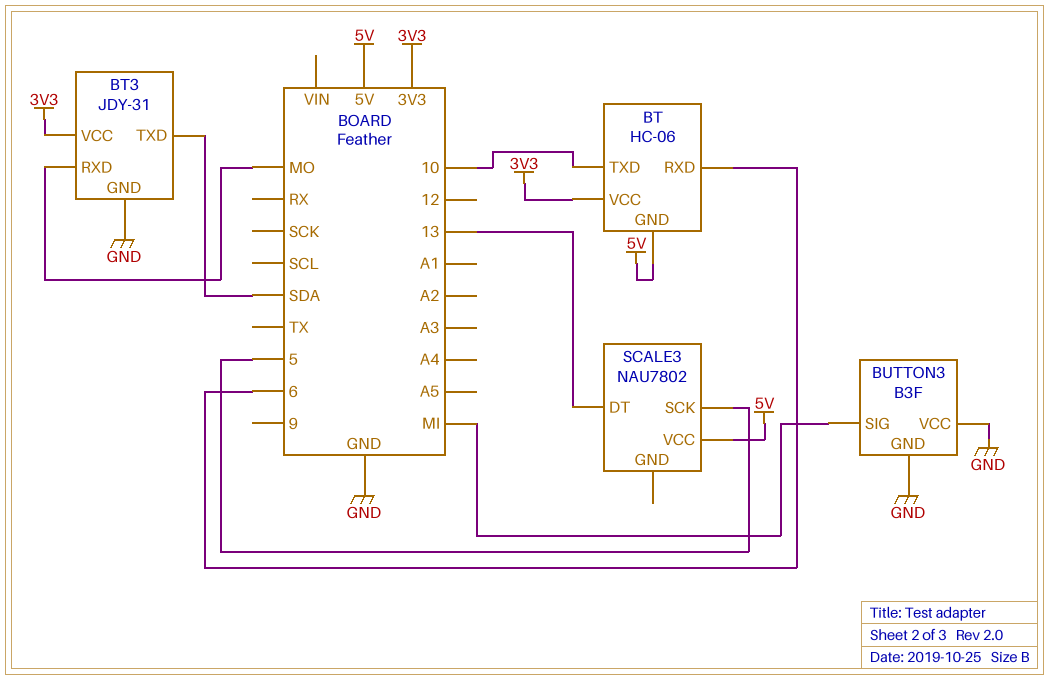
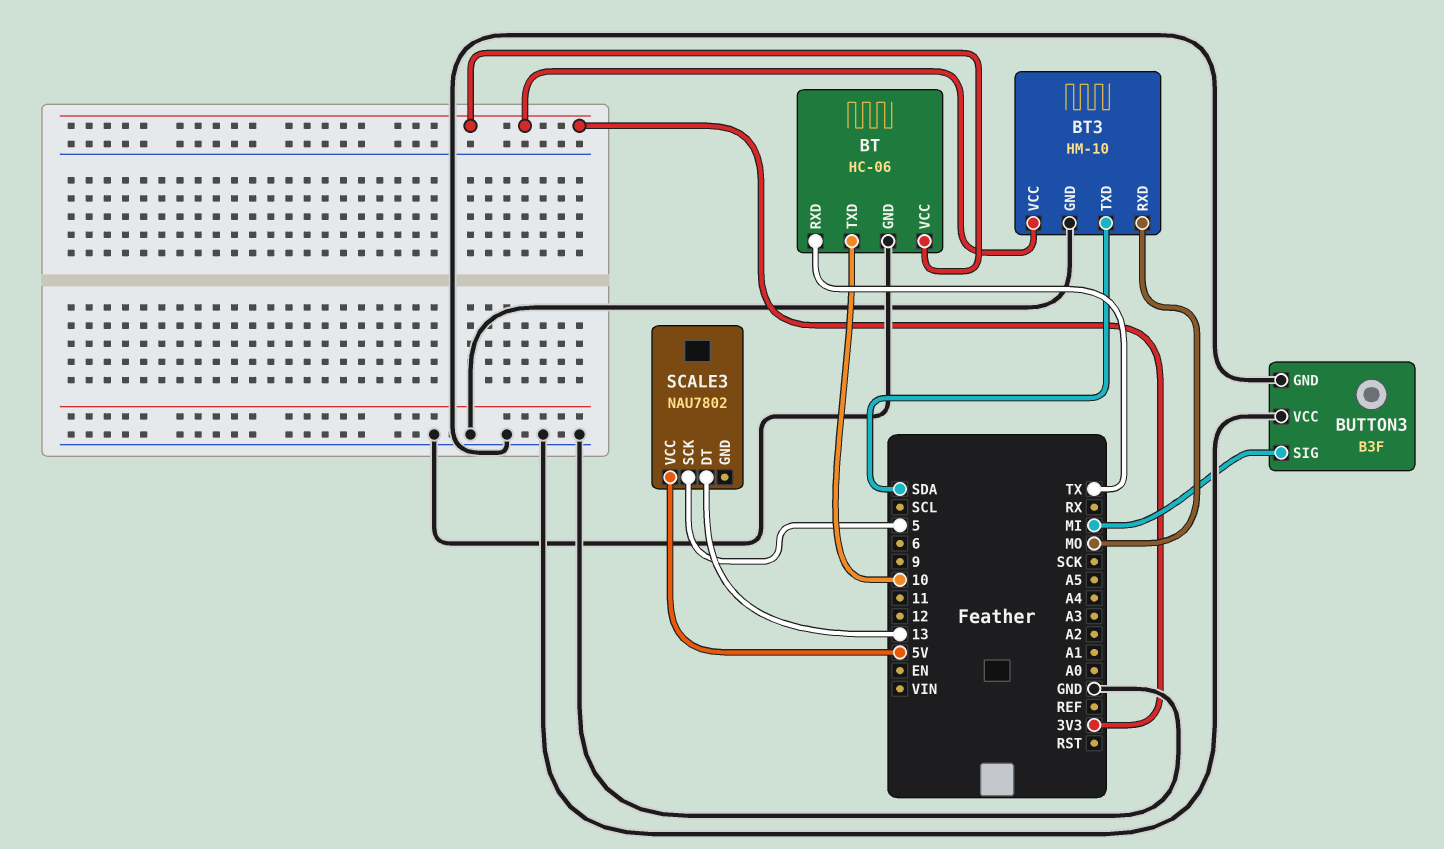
BT pin GND: 5V -> GND
BT pin RXD: 6 -> TX
BT3: JDY-31 -> HM-10

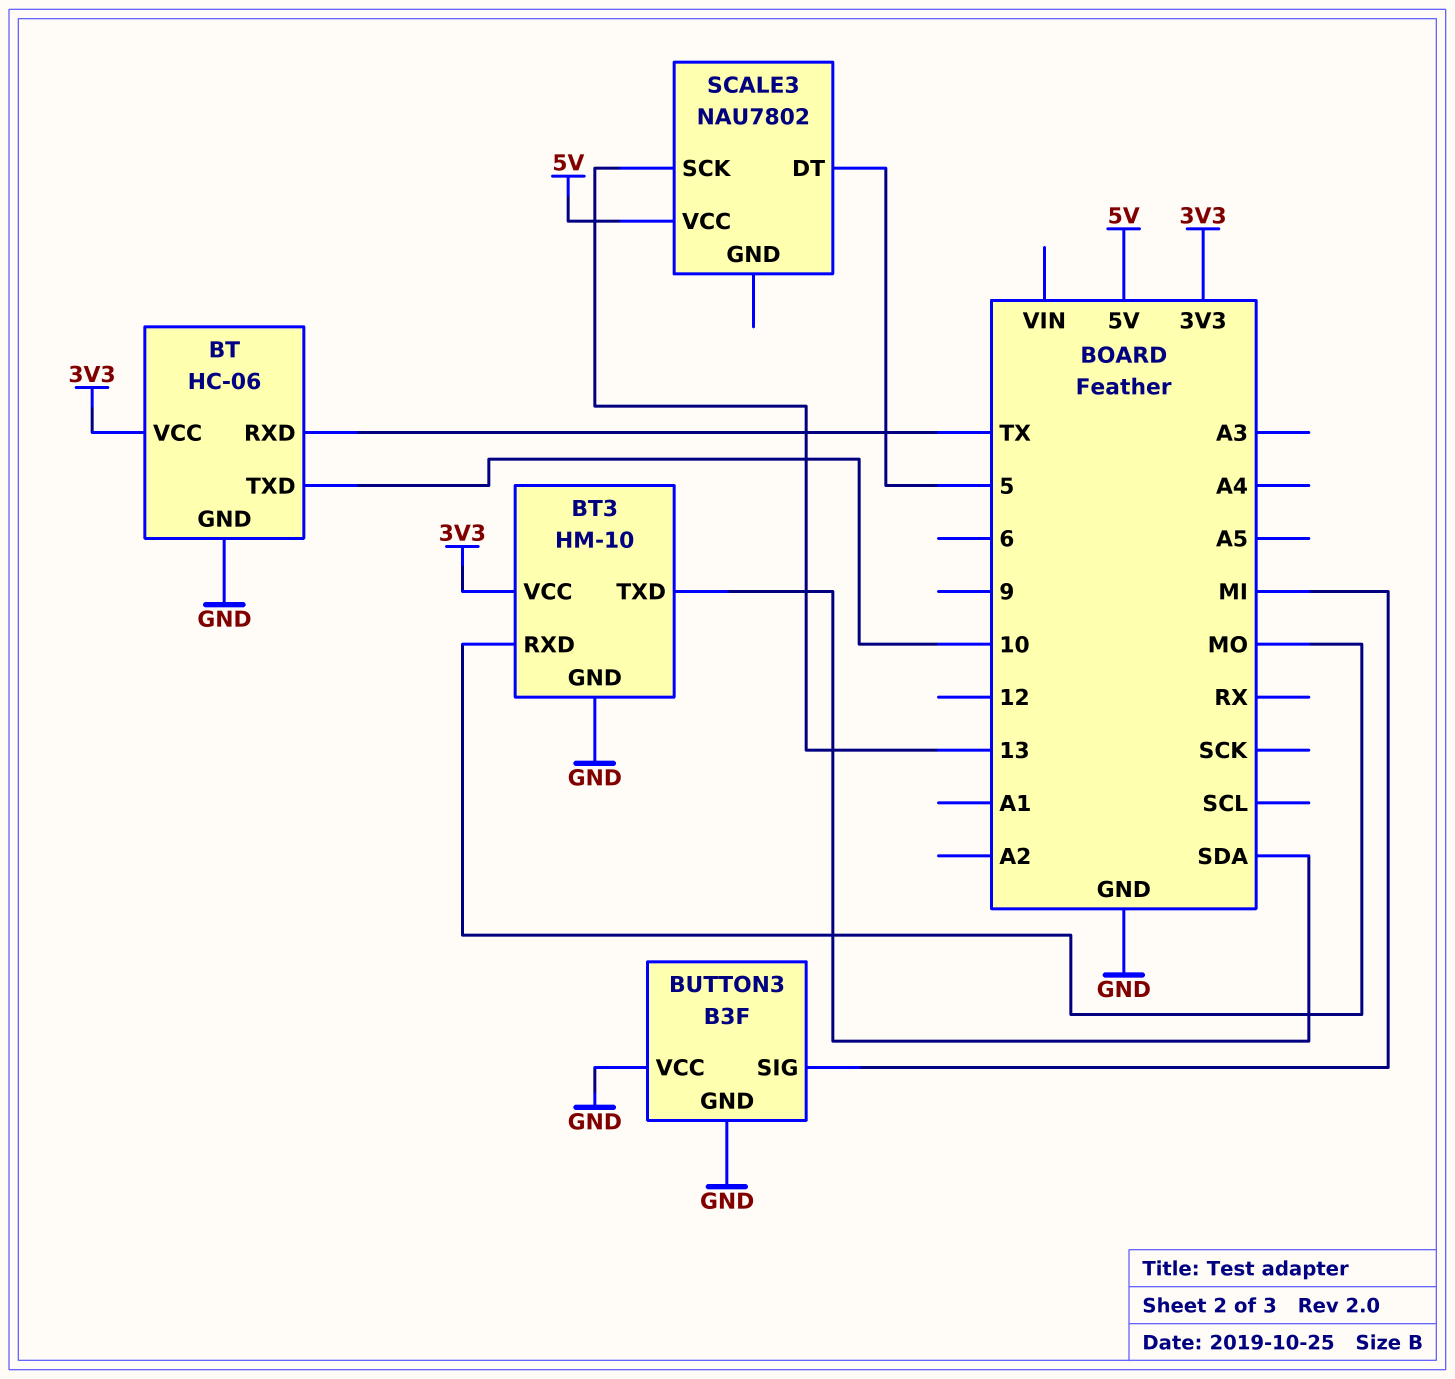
SCALE3 pin DT: 13 -> 5
SCALE3 pin SCK: 5 -> 13

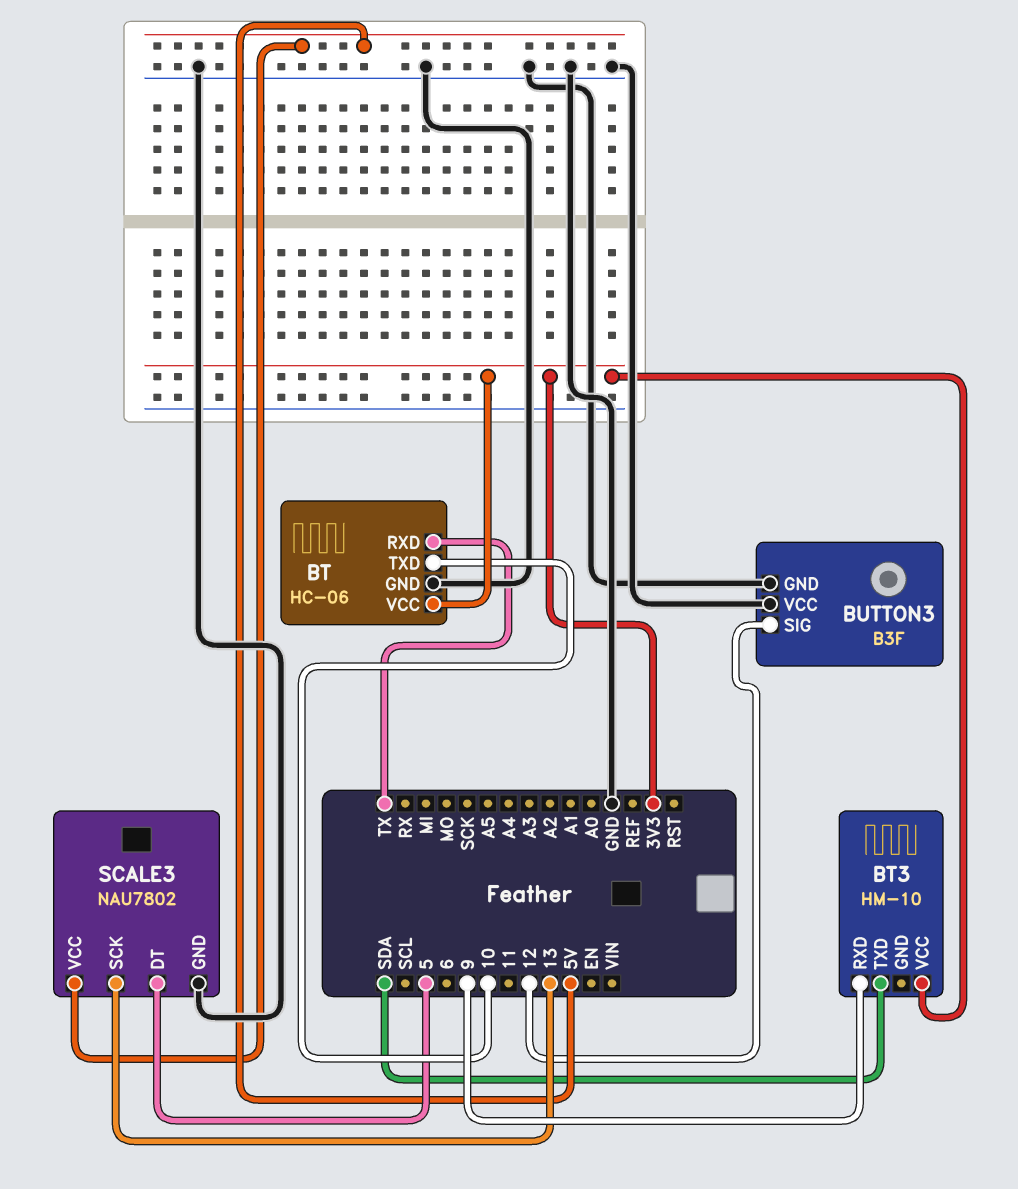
BT3 pin GND: GND -> none
BT3 pin RXD: MO -> 9
BUTTON3 pin SIG: MI -> 12
SCALE3 pin GND: none -> GND

